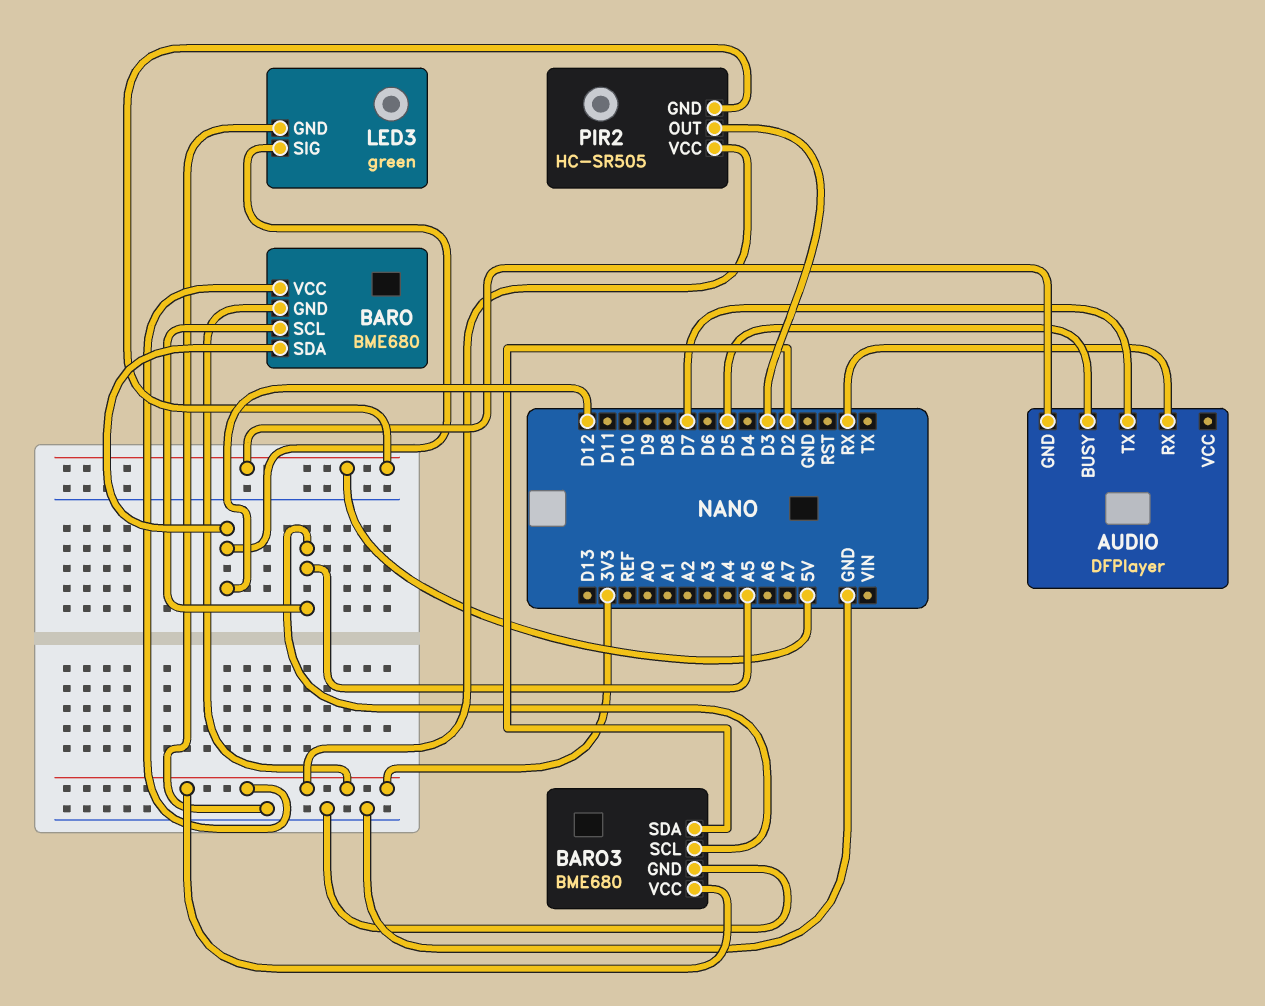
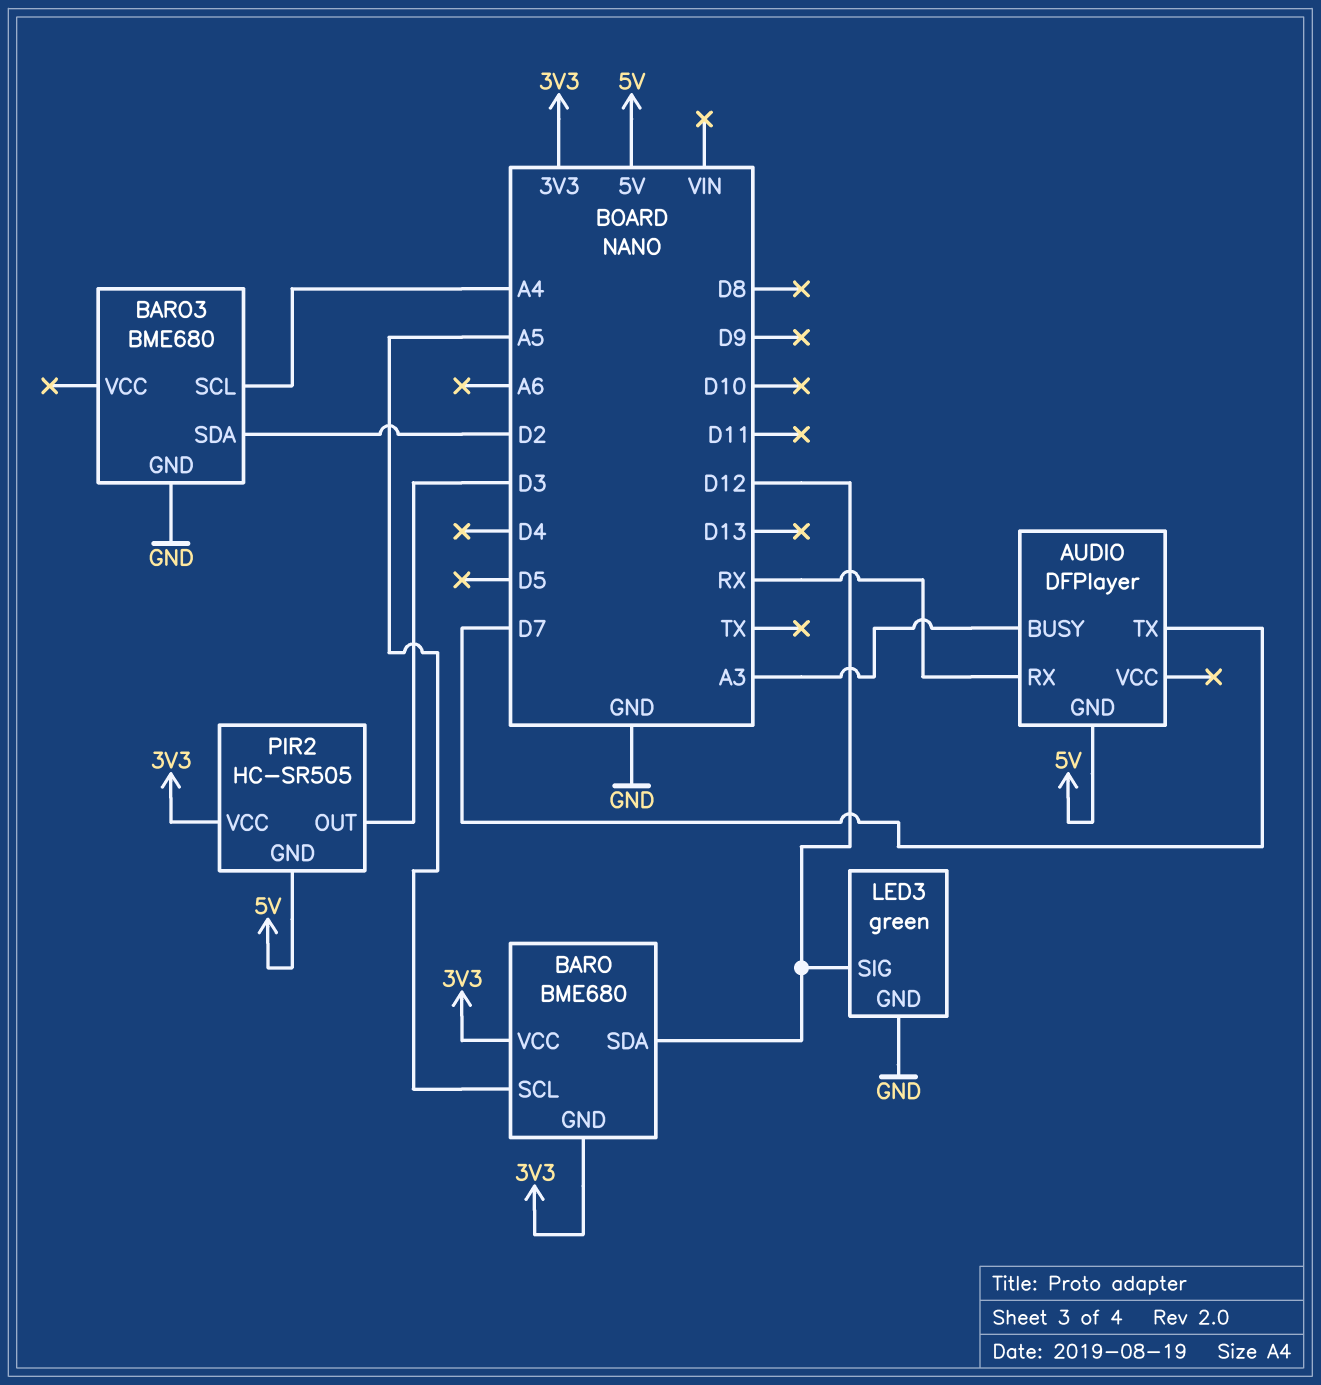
AUDIO pin BUSY: D5 -> A3
BARO3 pin SCL: A5 -> A4
BARO3 pin VCC: 3V3 -> none

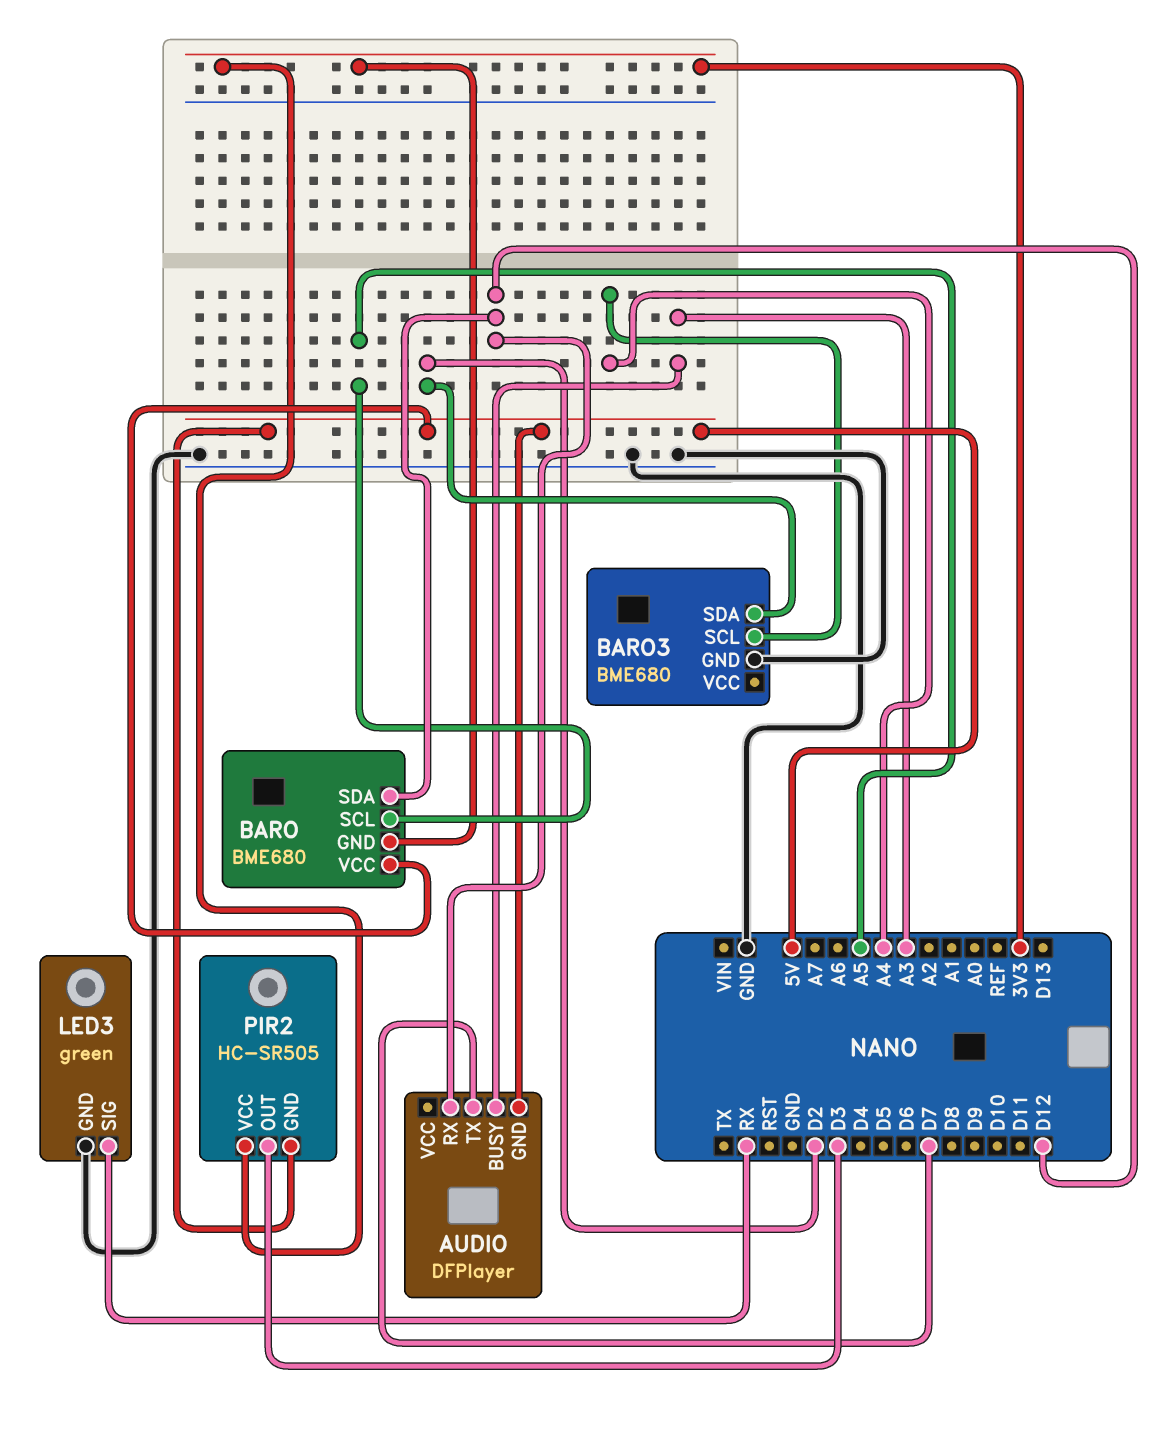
AUDIO pin RX: RX -> D12
BARO pin VCC: 3V3 -> 5V
LED3 pin SIG: D12 -> RX

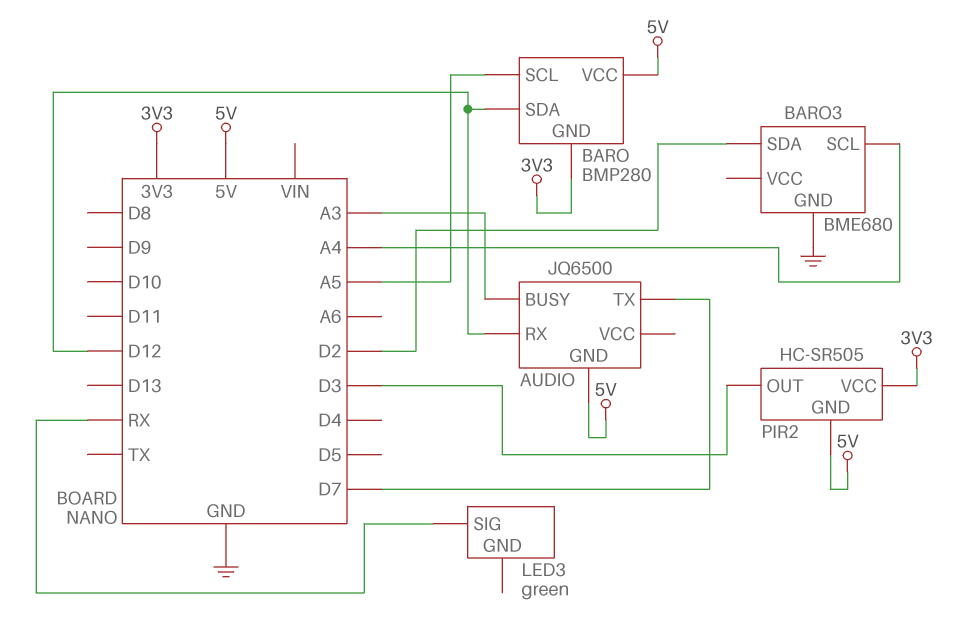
AUDIO: DFPlayer -> JQ6500
BARO: BME680 -> BMP280
LED3 pin GND: GND -> none

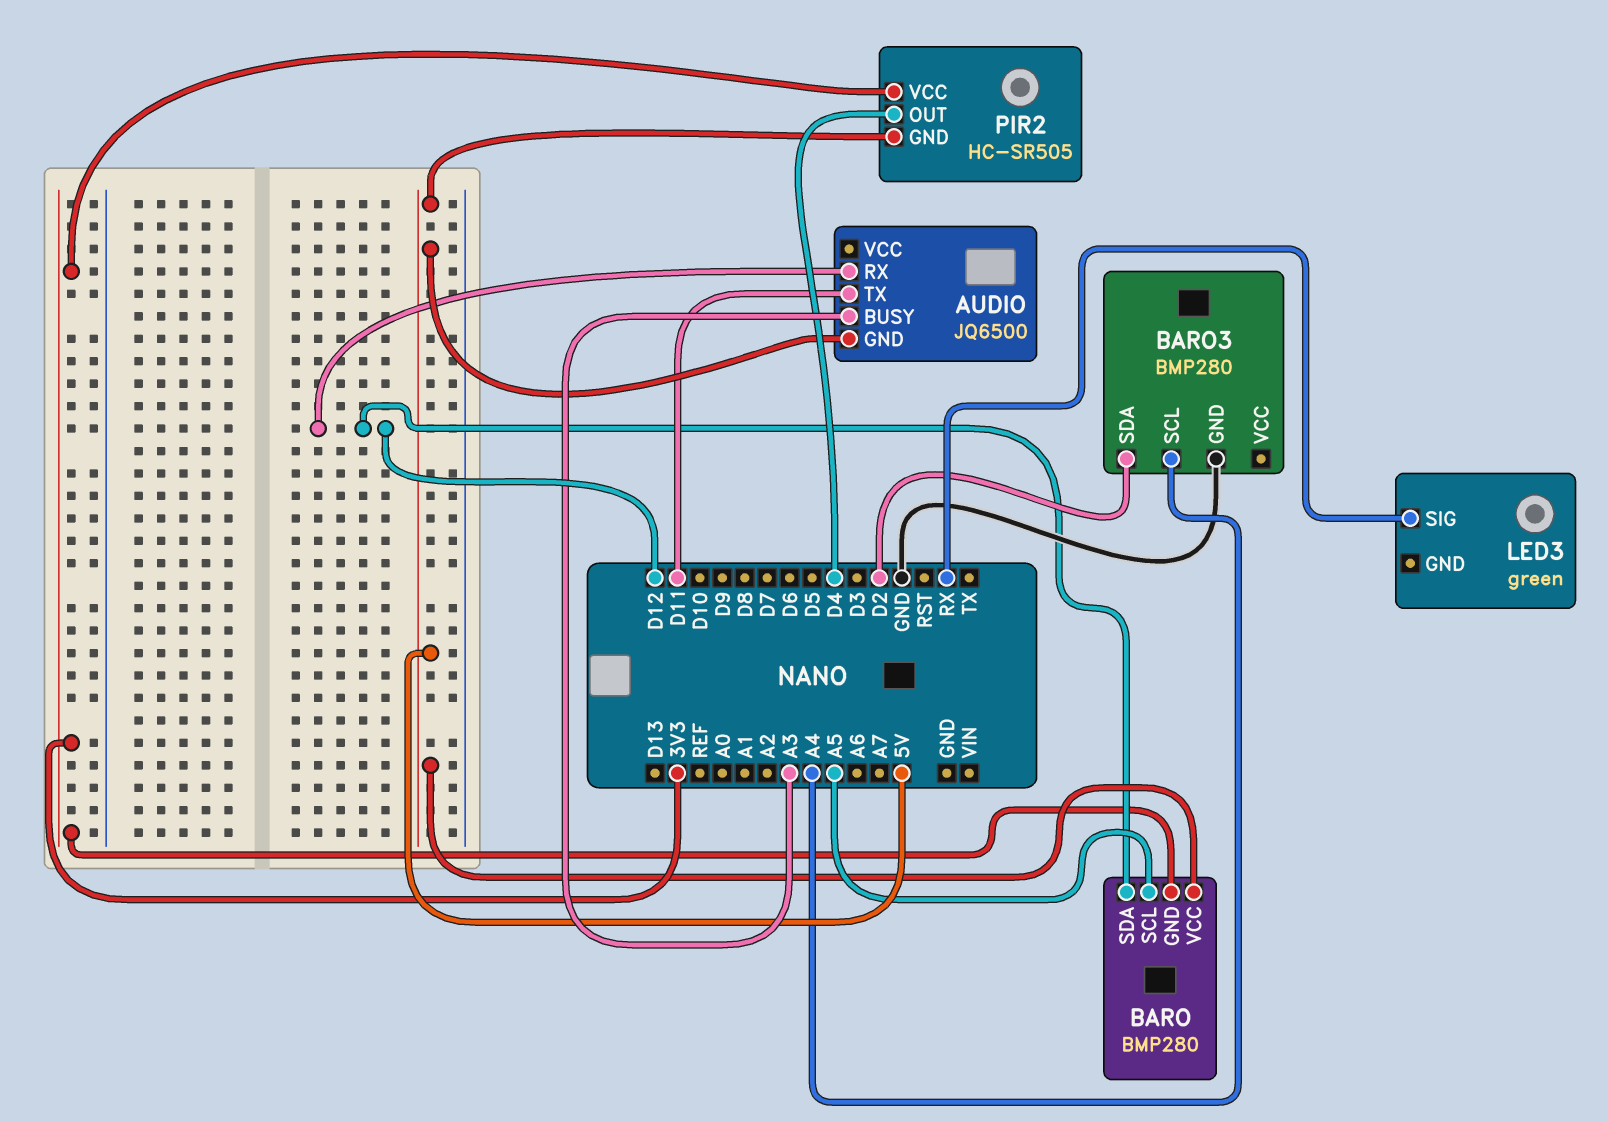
AUDIO pin TX: D7 -> D11
BARO3: BME680 -> BMP280
PIR2 pin OUT: D3 -> D4

